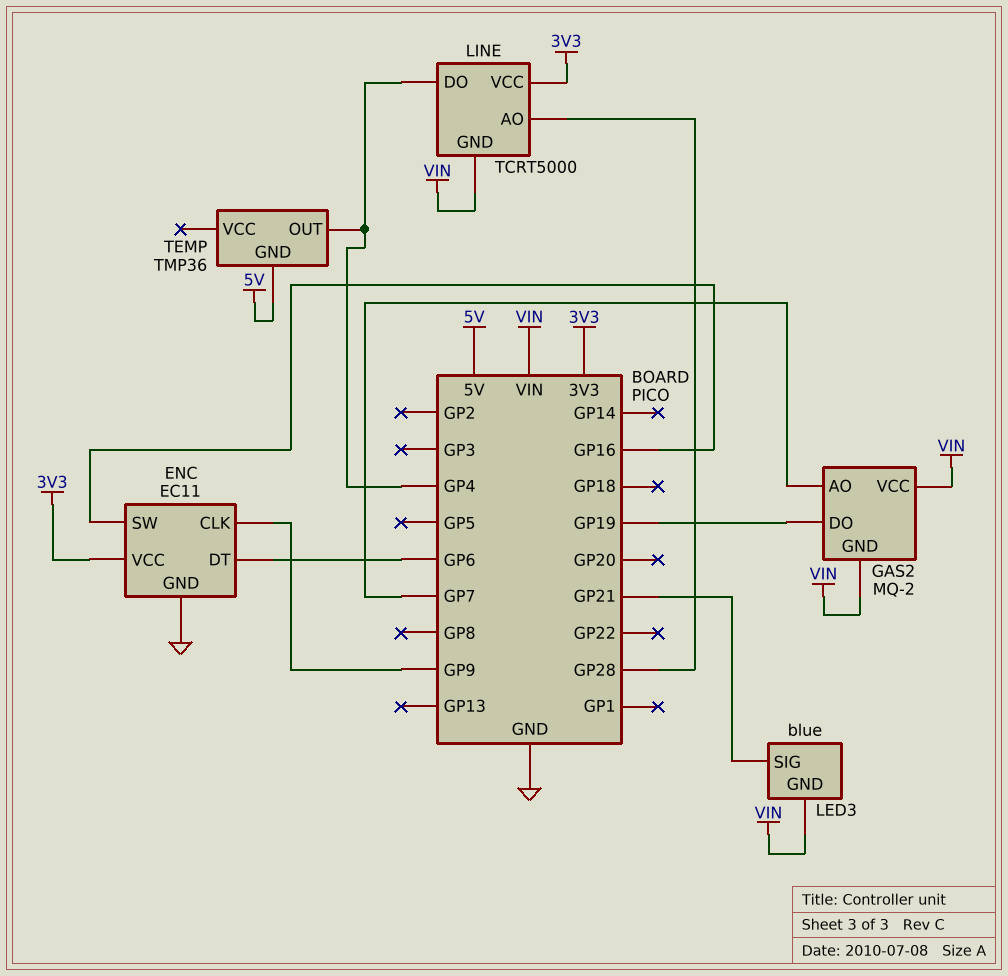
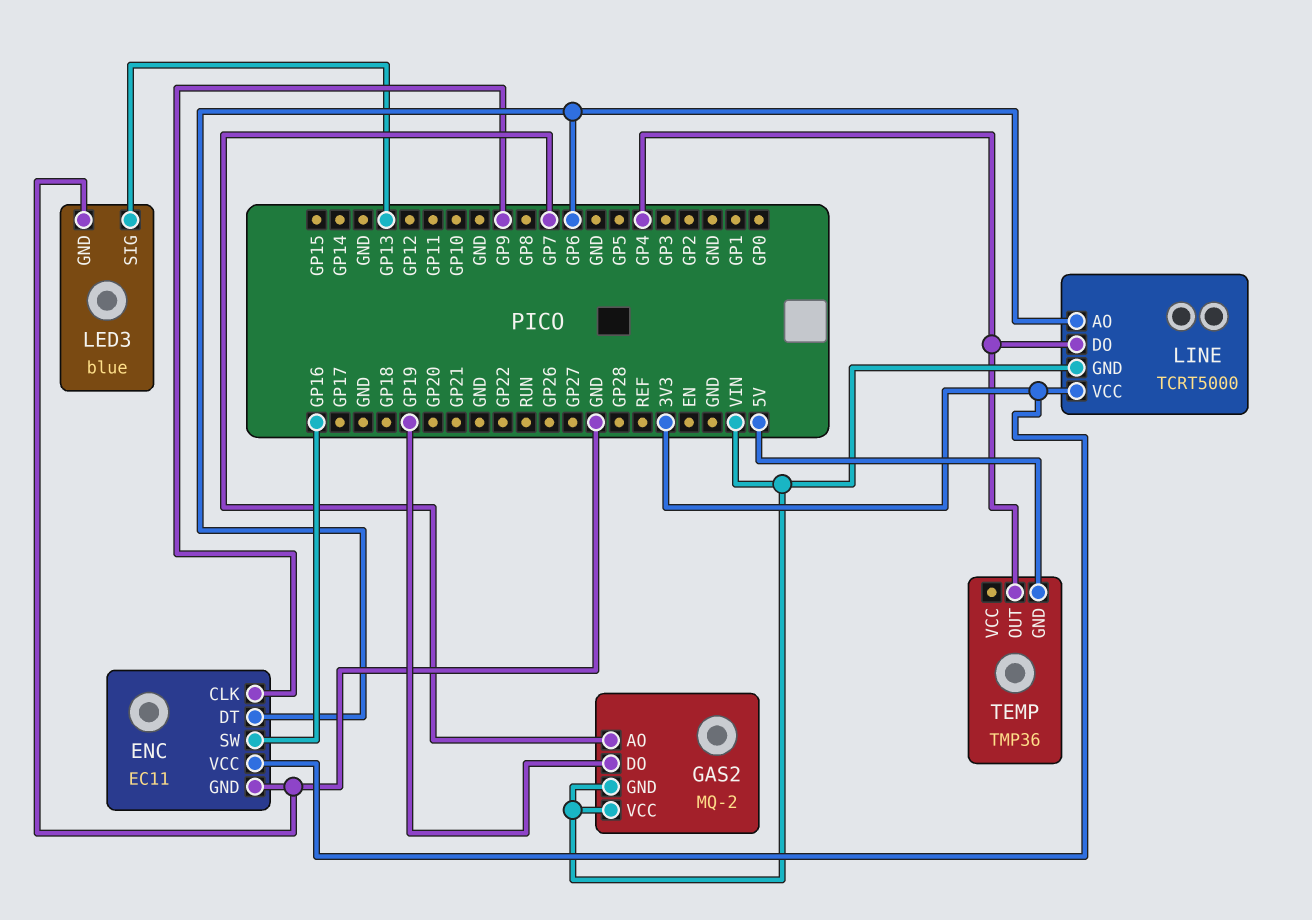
LED3 pin GND: VIN -> GND
LED3 pin SIG: GP21 -> GP13
LINE pin AO: GP28 -> GP6

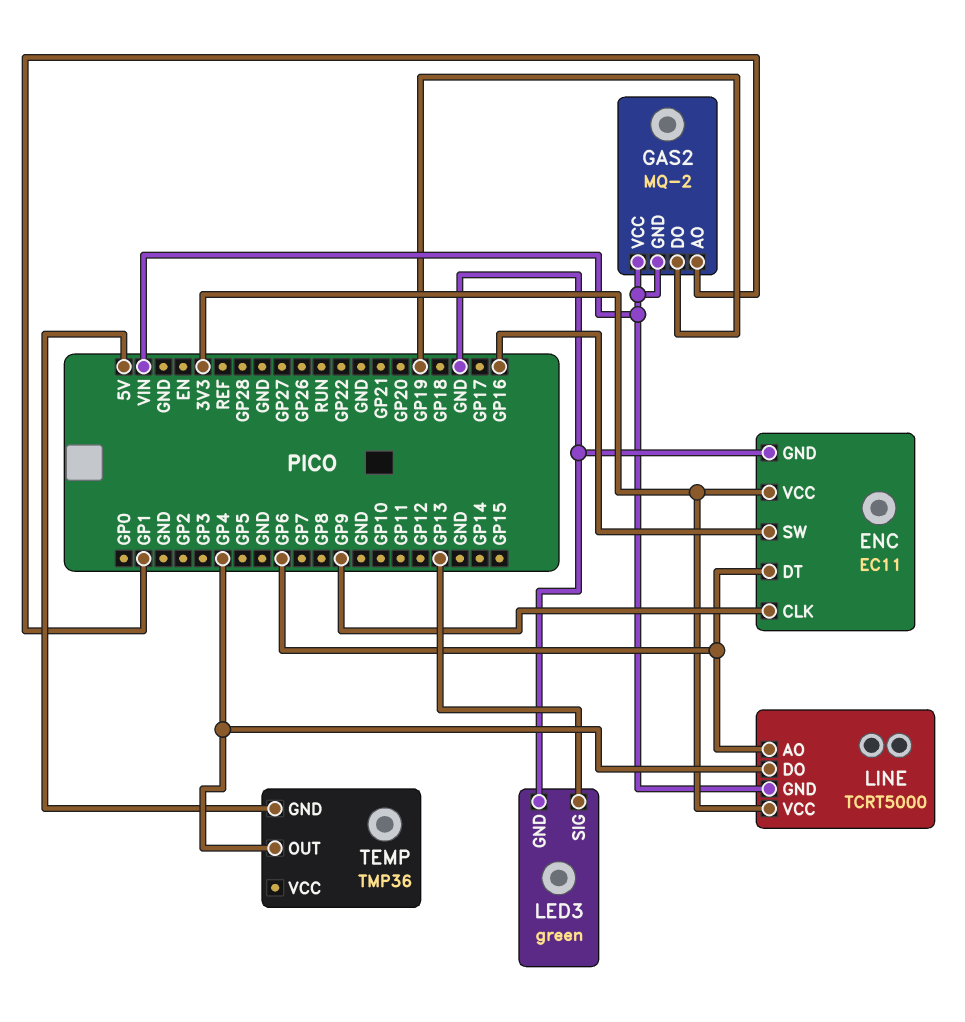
GAS2 pin AO: GP7 -> GP1
LED3: blue -> green

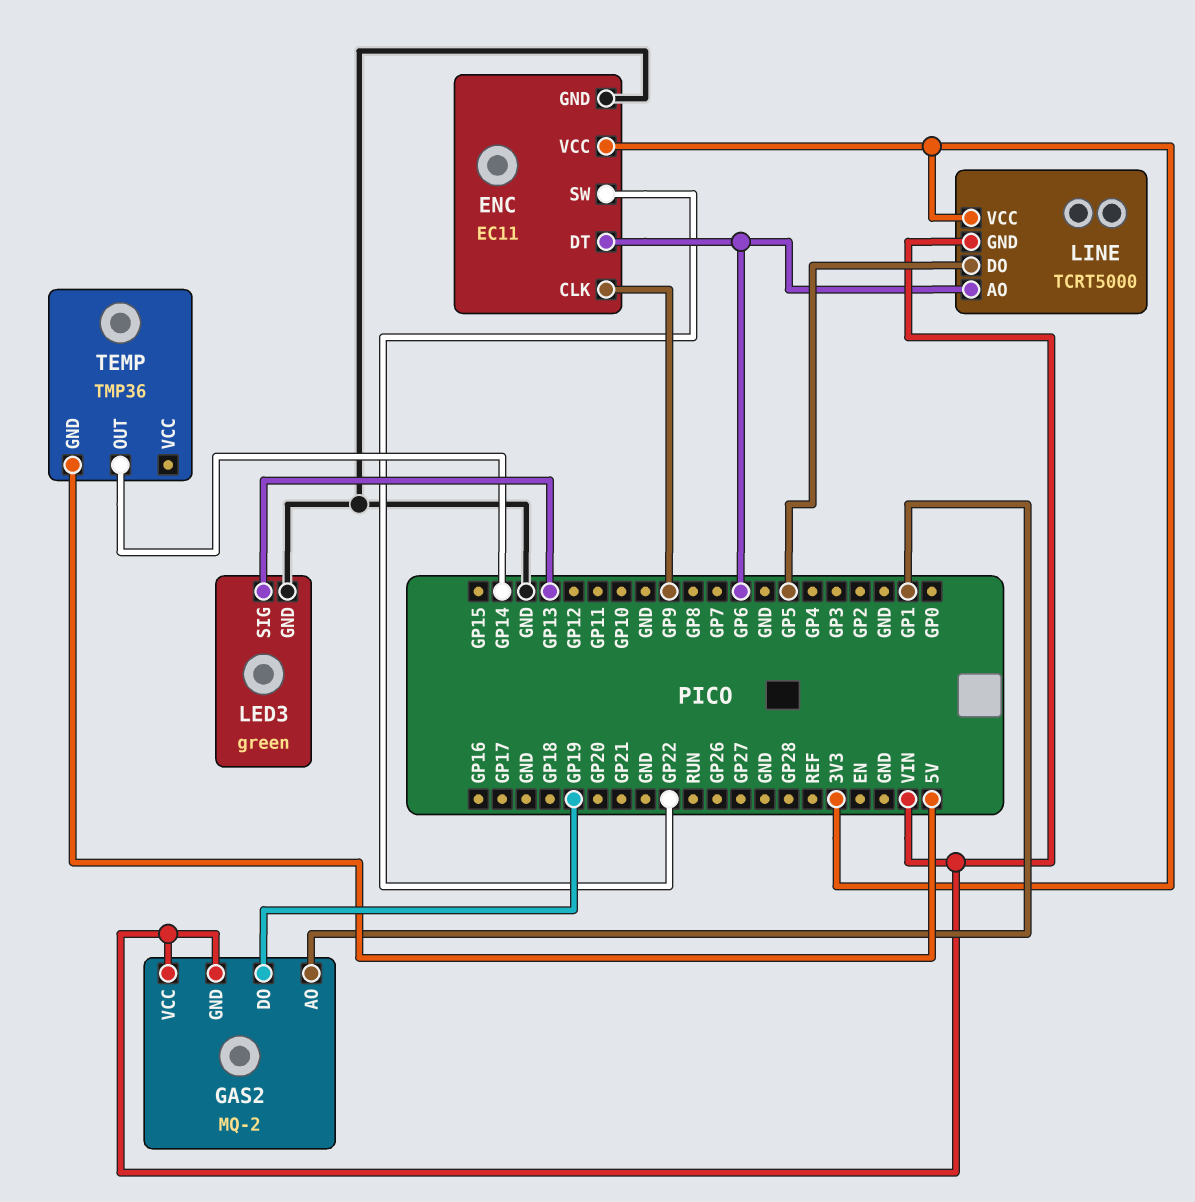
ENC pin SW: GP16 -> GP22
LINE pin DO: GP4 -> GP5
TEMP pin OUT: GP4 -> GP14

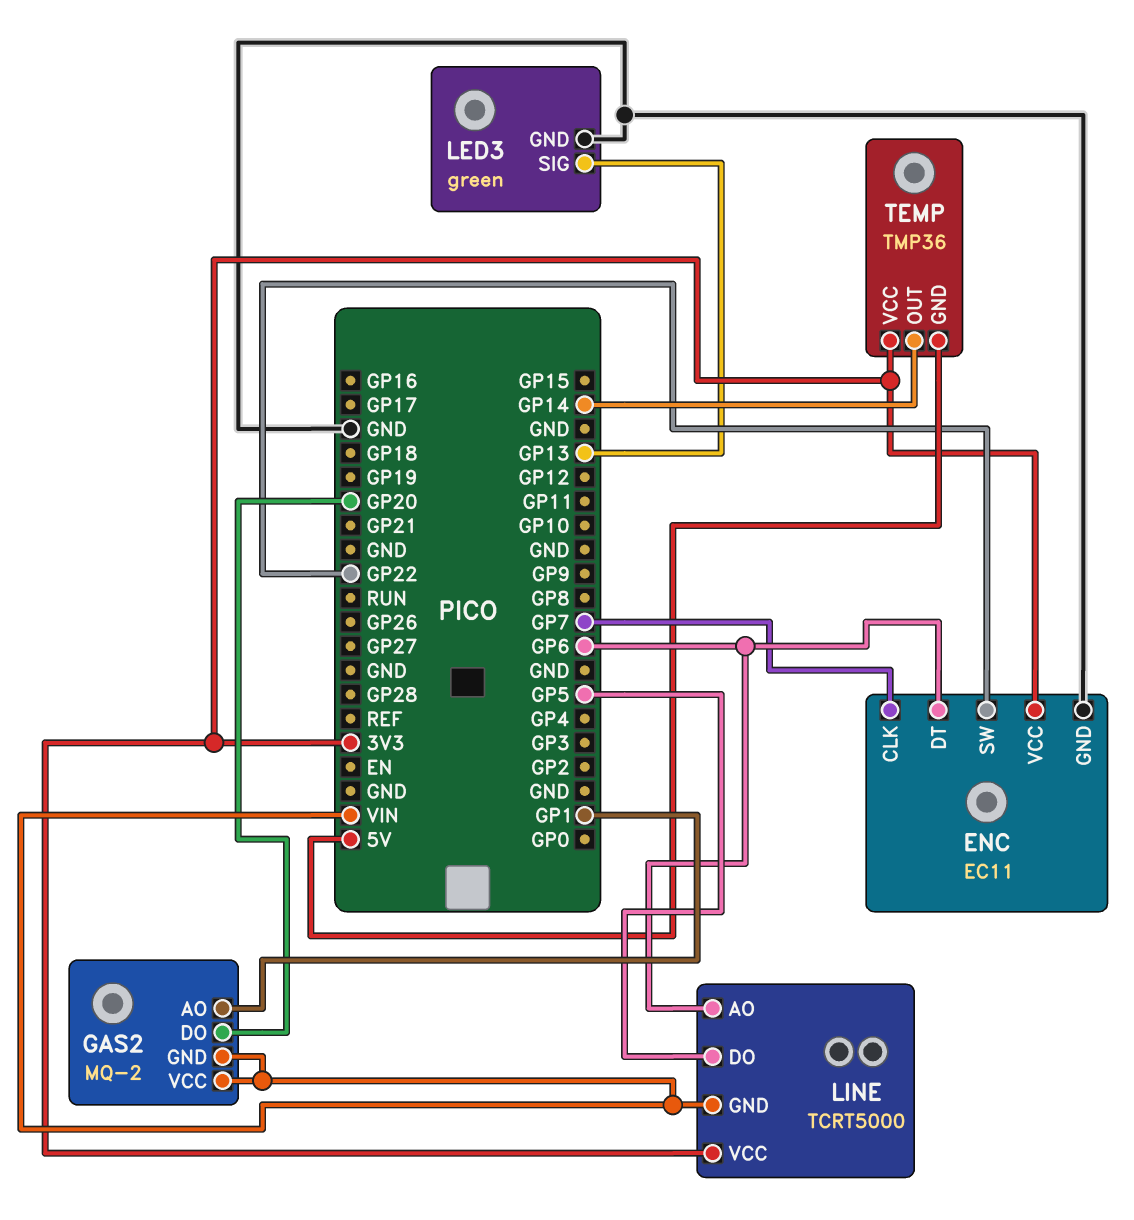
ENC pin CLK: GP9 -> GP7
GAS2 pin DO: GP19 -> GP20
TEMP pin VCC: none -> 3V3

